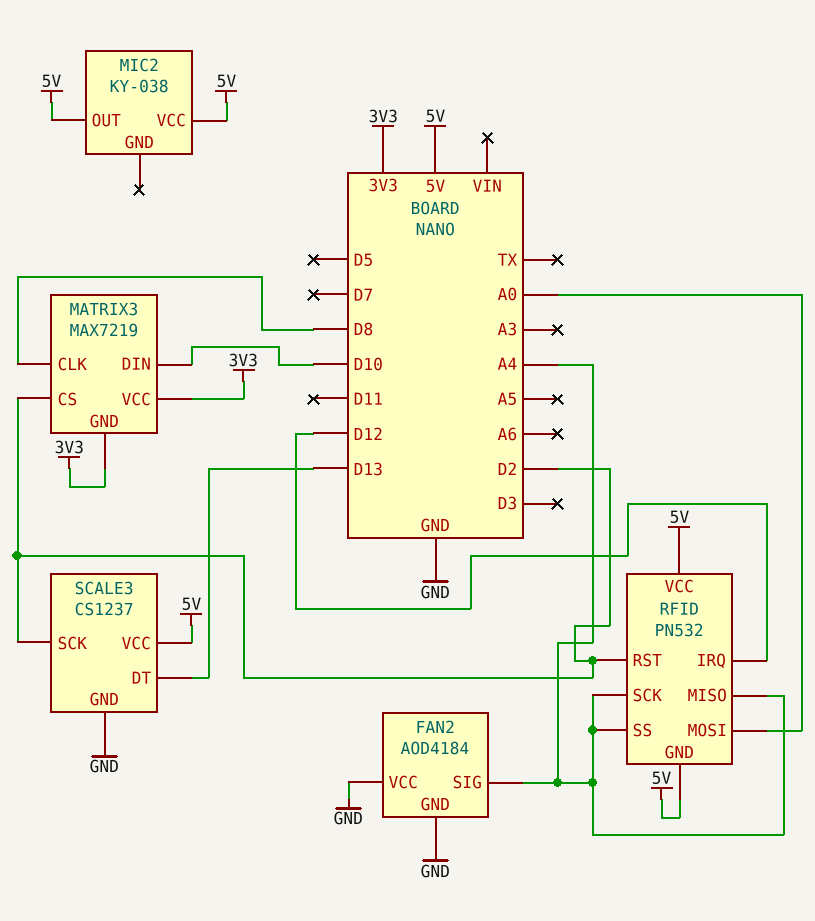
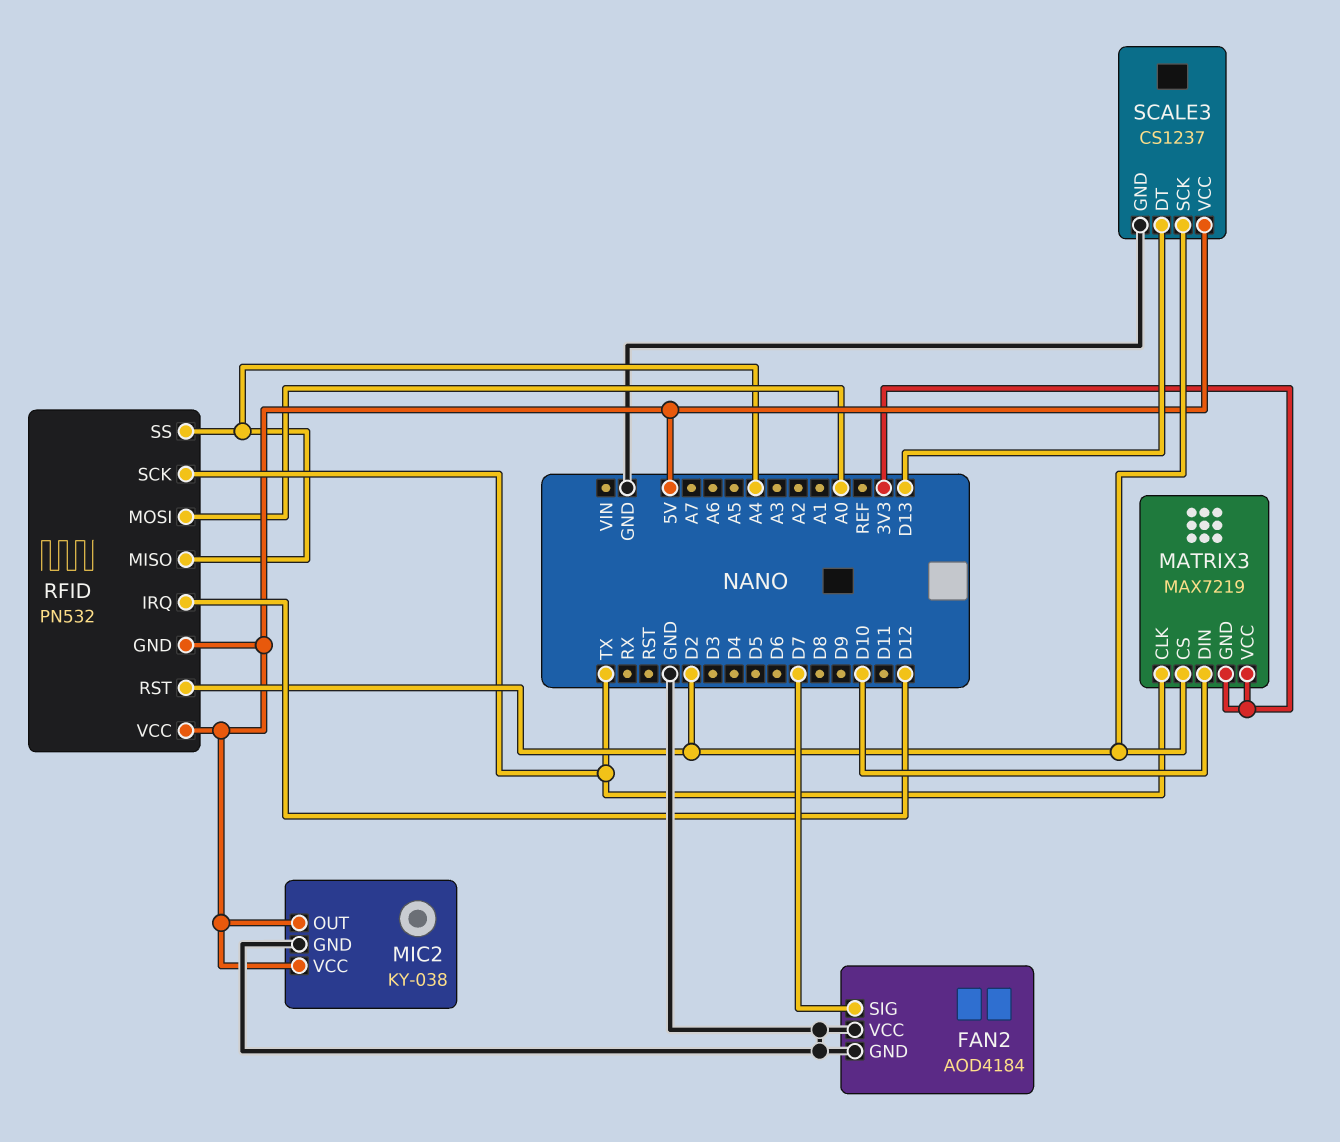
FAN2 pin SIG: A4 -> D7
MATRIX3 pin CLK: D8 -> TX
MIC2 pin GND: none -> GND
RFID pin SCK: A4 -> TX

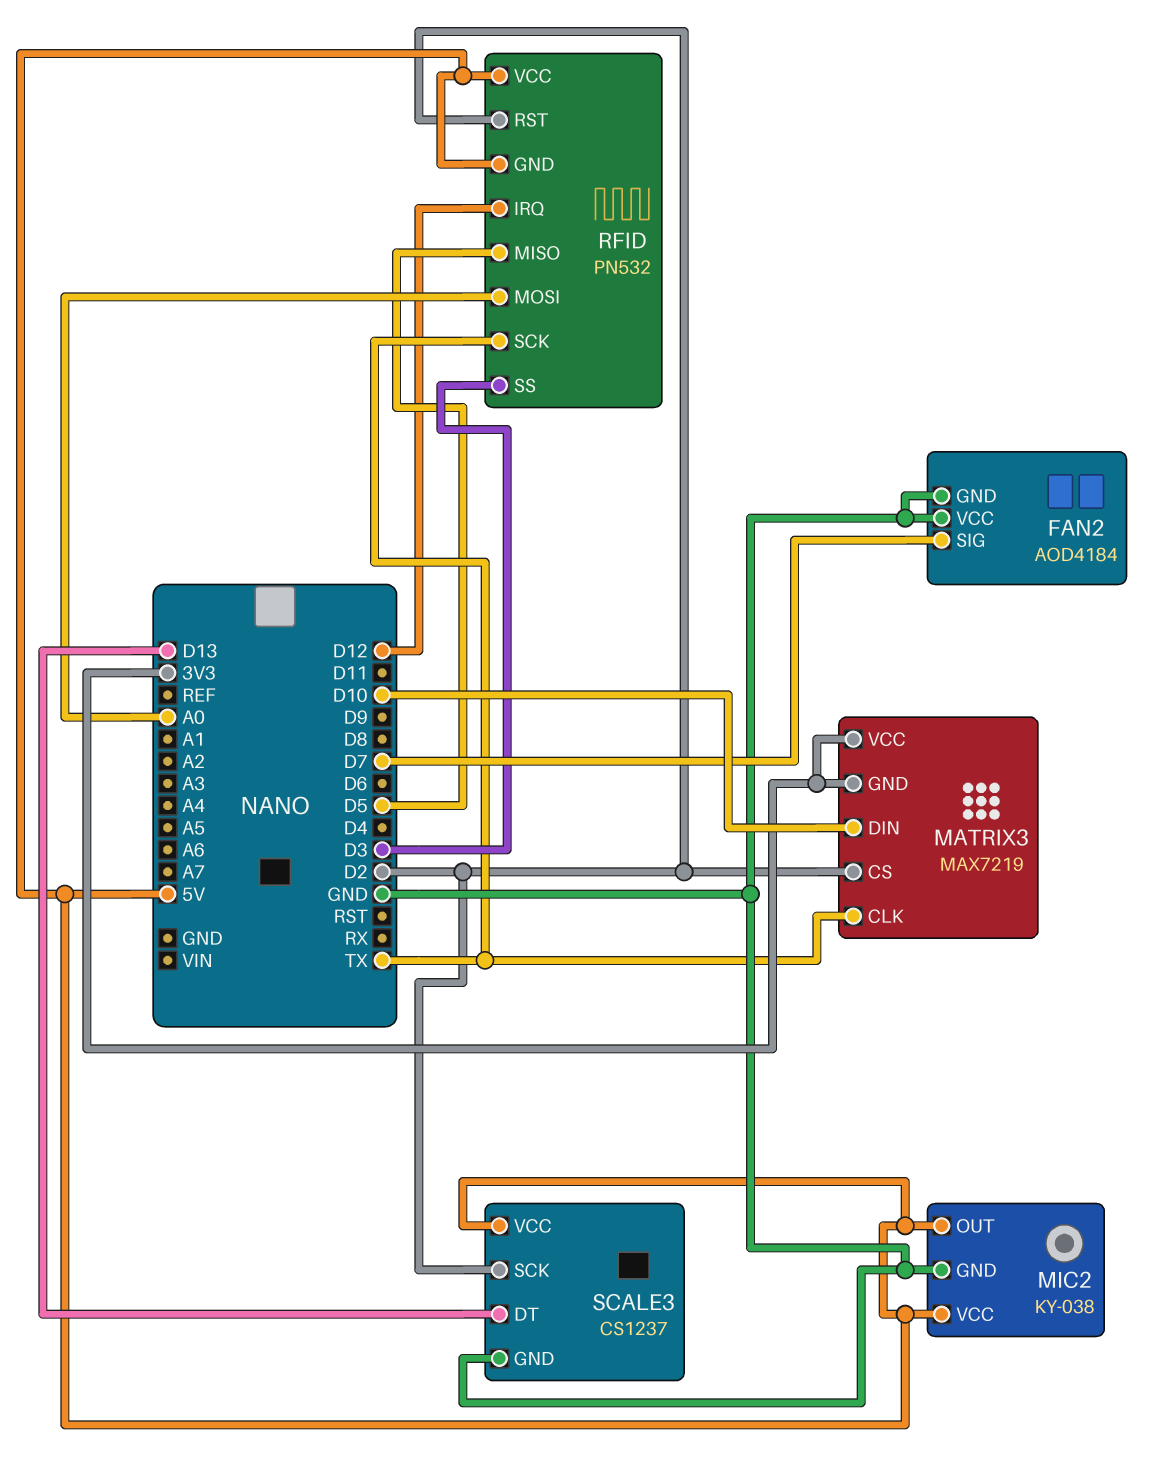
RFID pin MISO: A4 -> D5
RFID pin SS: A4 -> D3

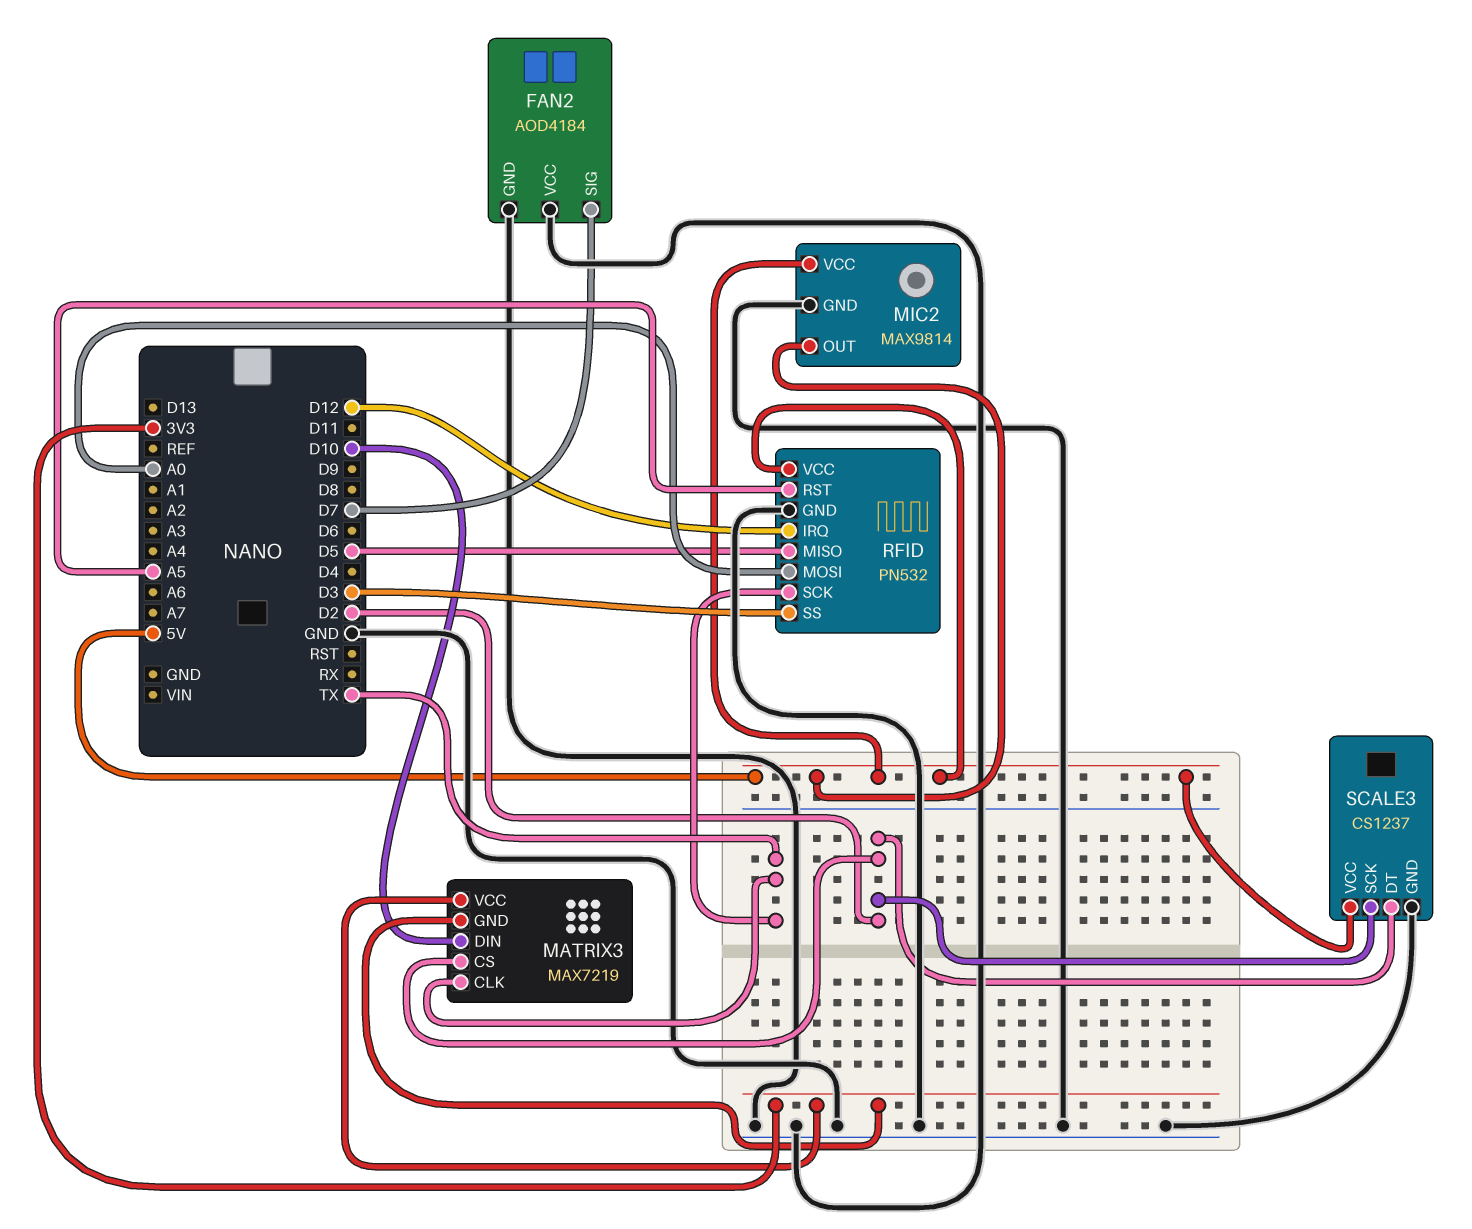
MIC2: KY-038 -> MAX9814
RFID pin GND: 5V -> GND
RFID pin RST: D2 -> A5
SCALE3 pin DT: D13 -> D2

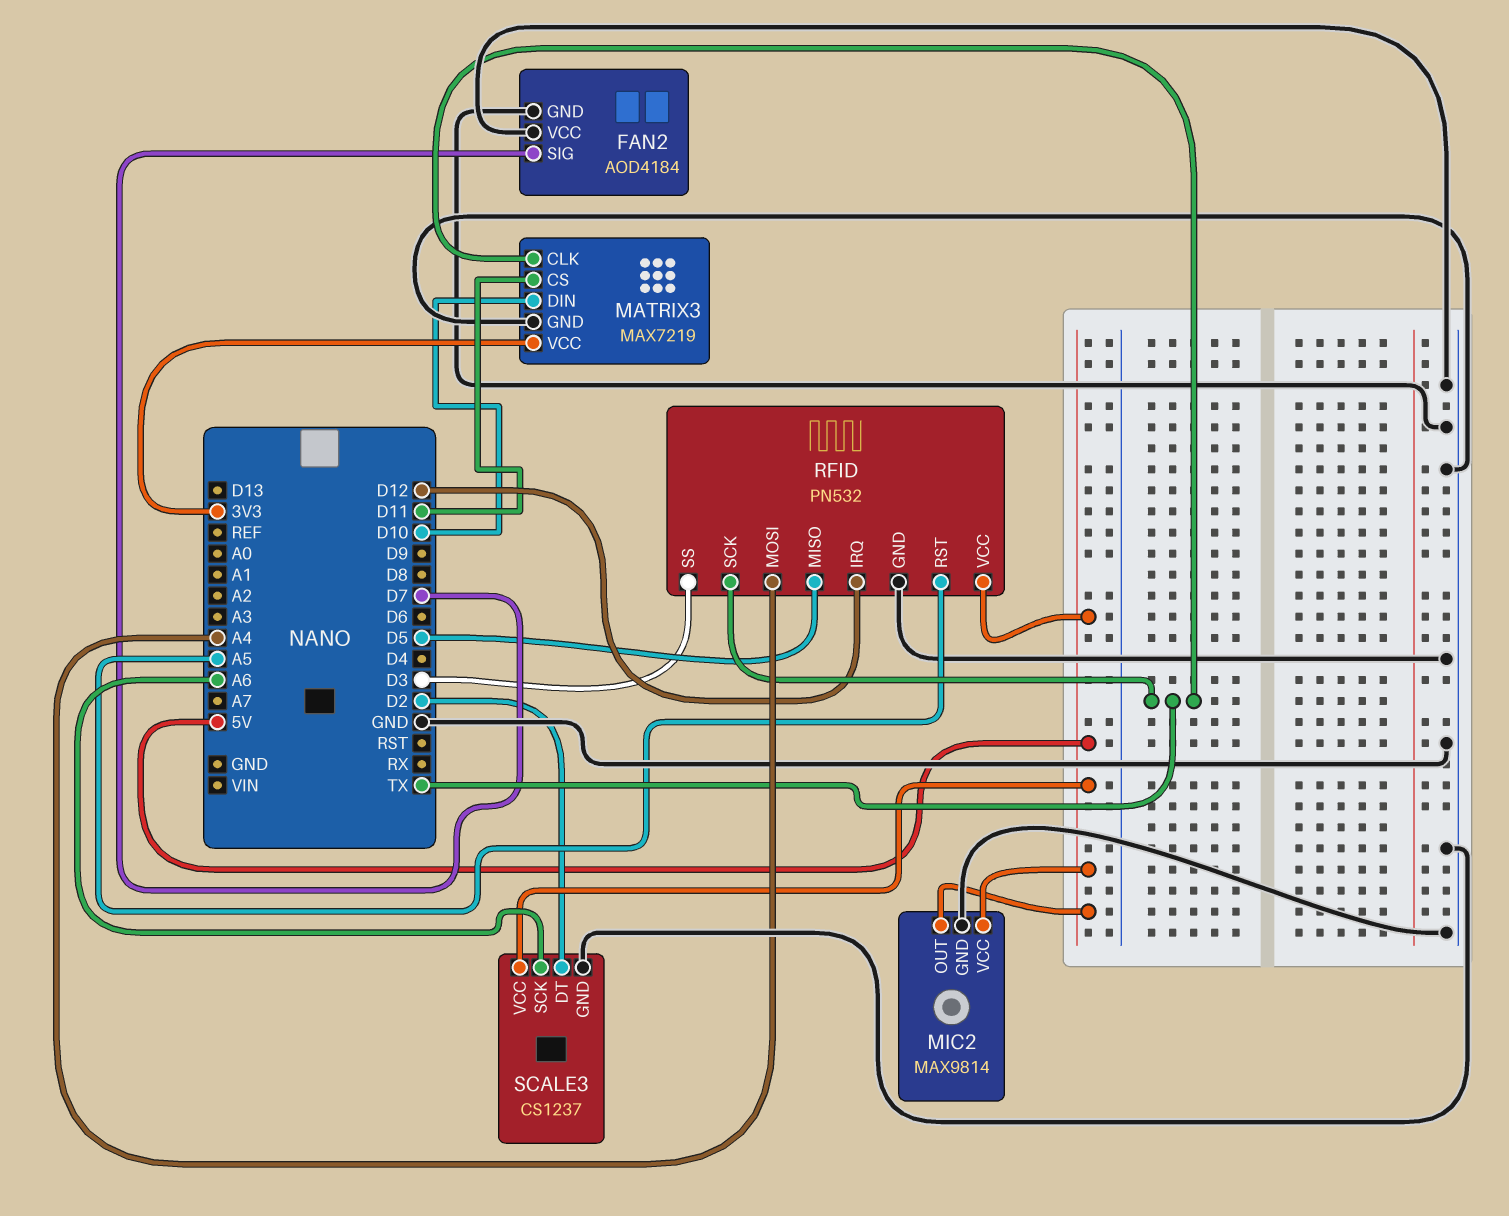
MATRIX3 pin CS: D2 -> D11
MATRIX3 pin GND: 3V3 -> GND
RFID pin MOSI: A0 -> A4
SCALE3 pin SCK: D2 -> A6

